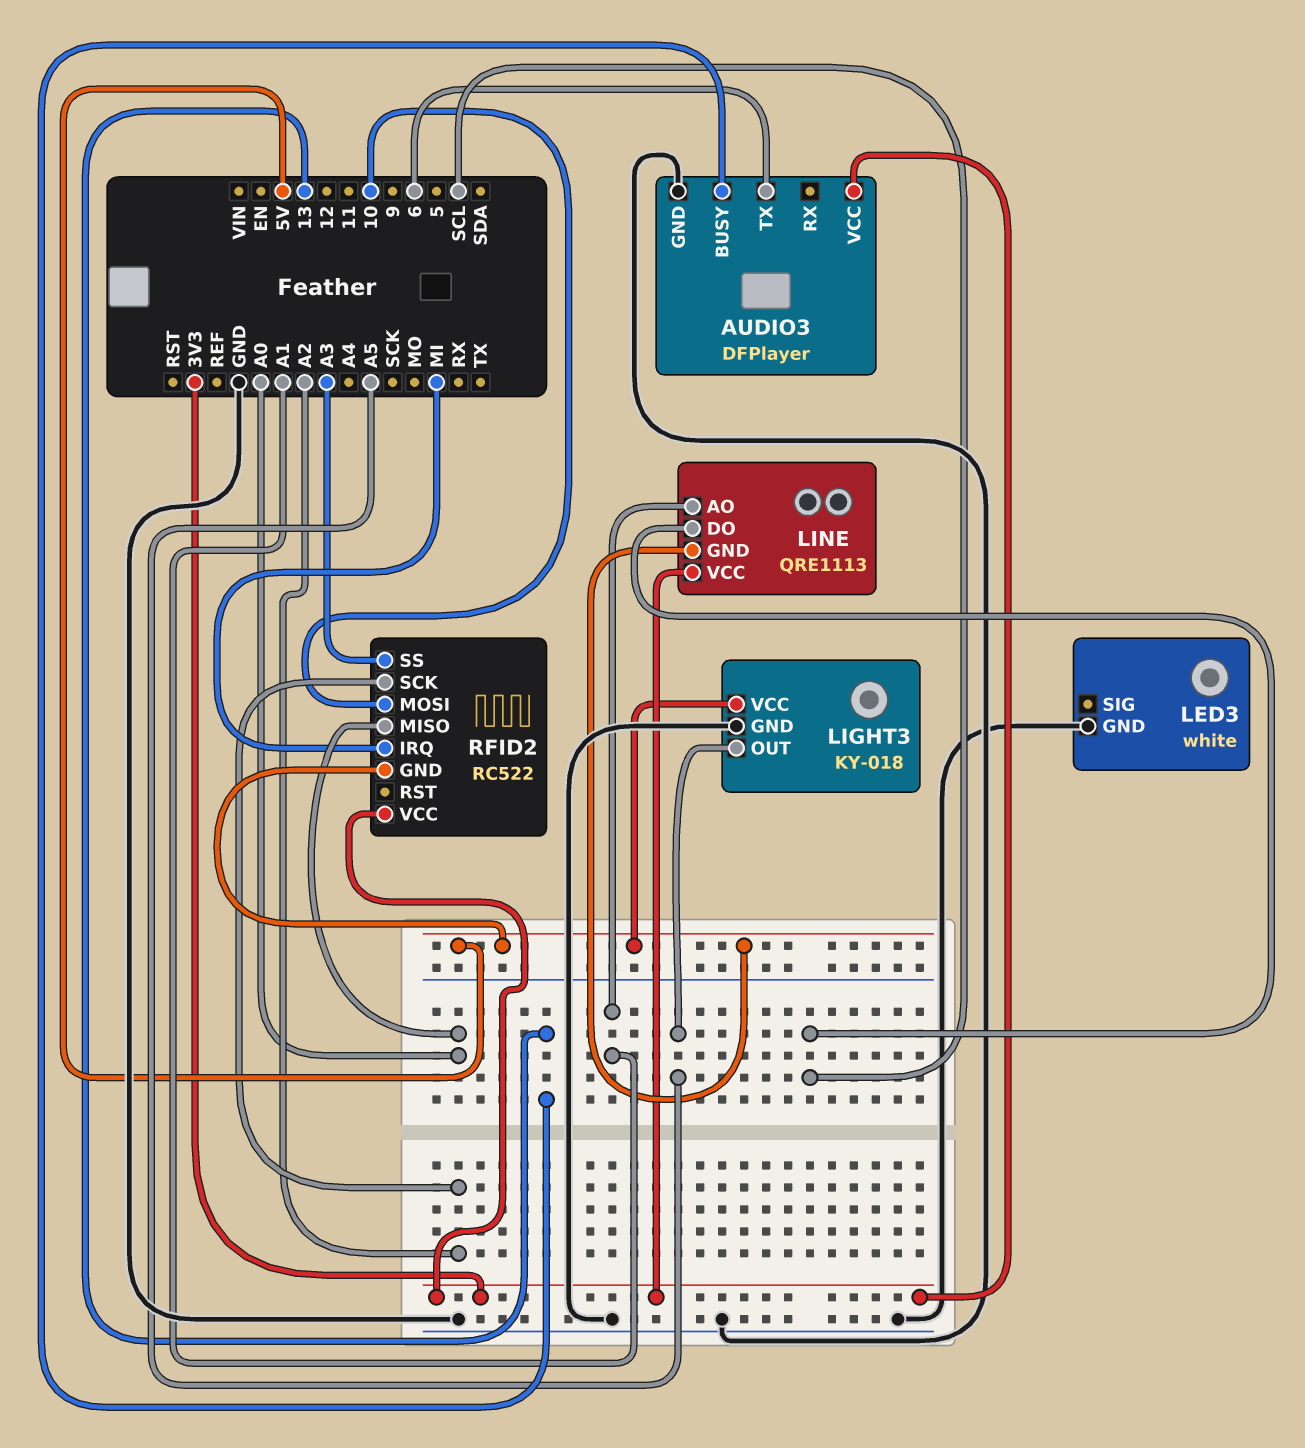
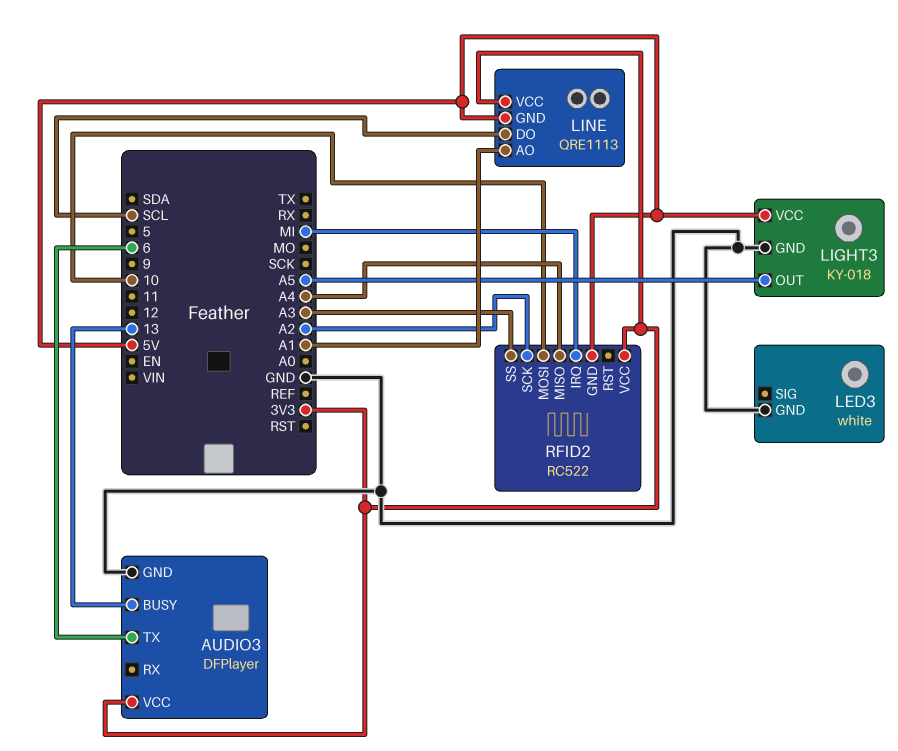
RFID2 pin MISO: A0 -> A4

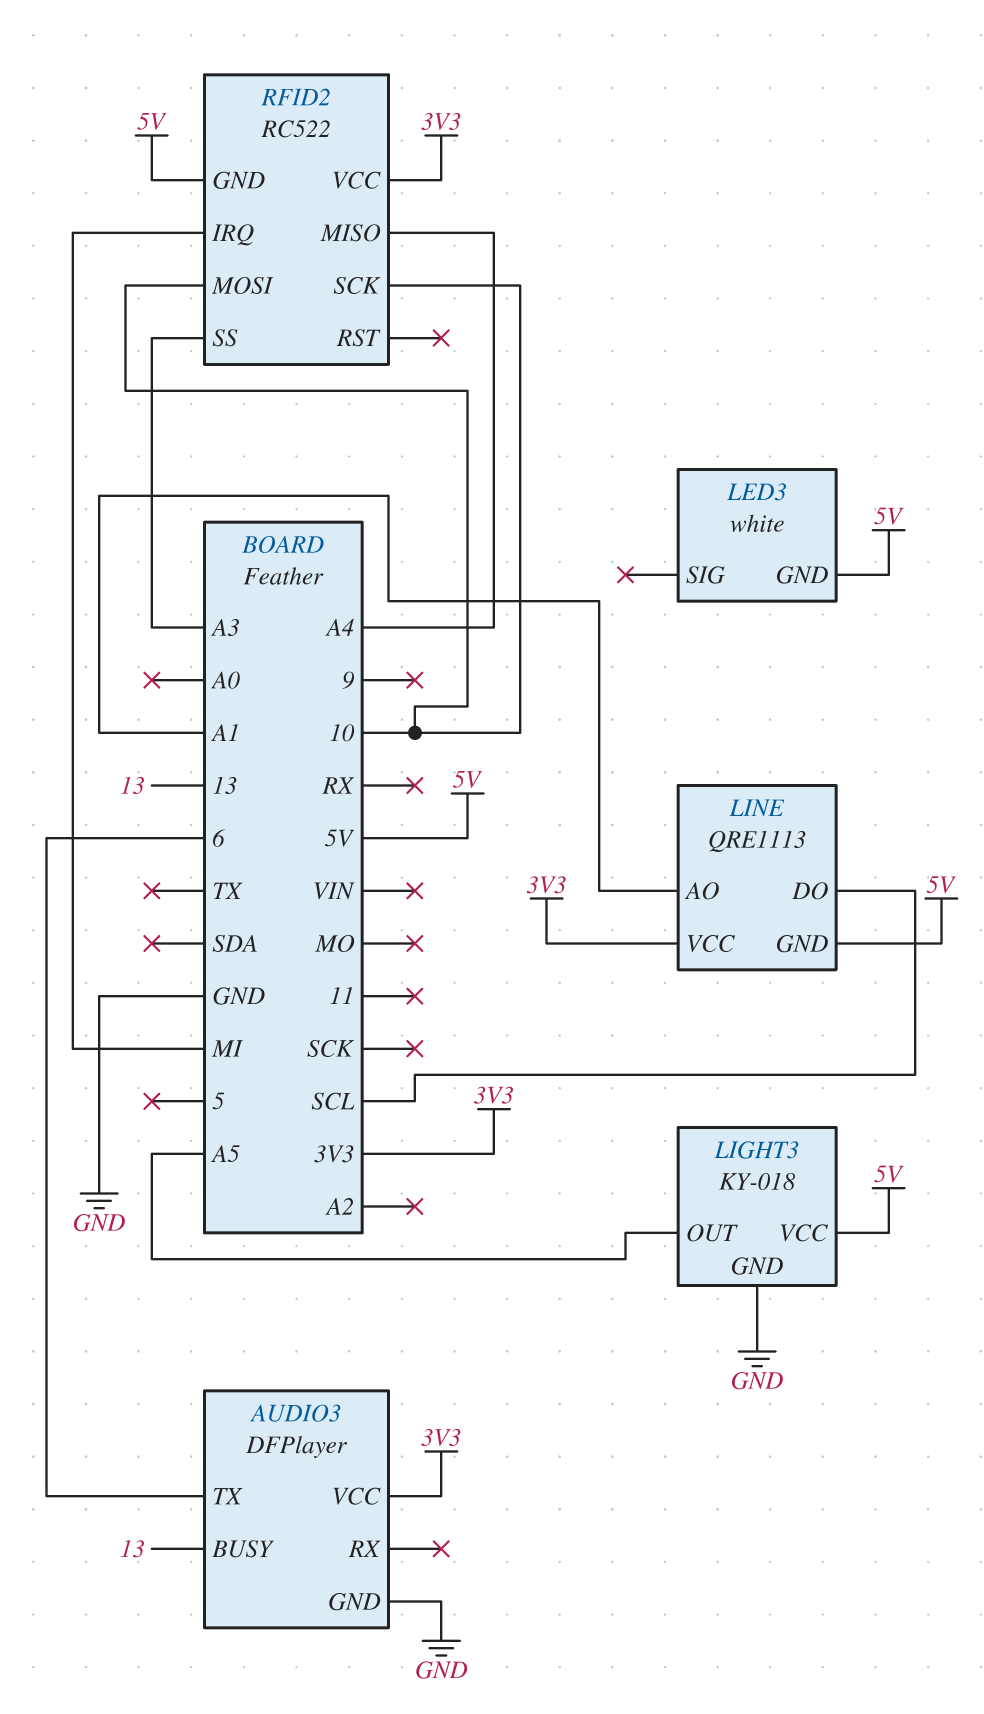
LED3 pin GND: GND -> 5V
RFID2 pin SCK: A2 -> 10

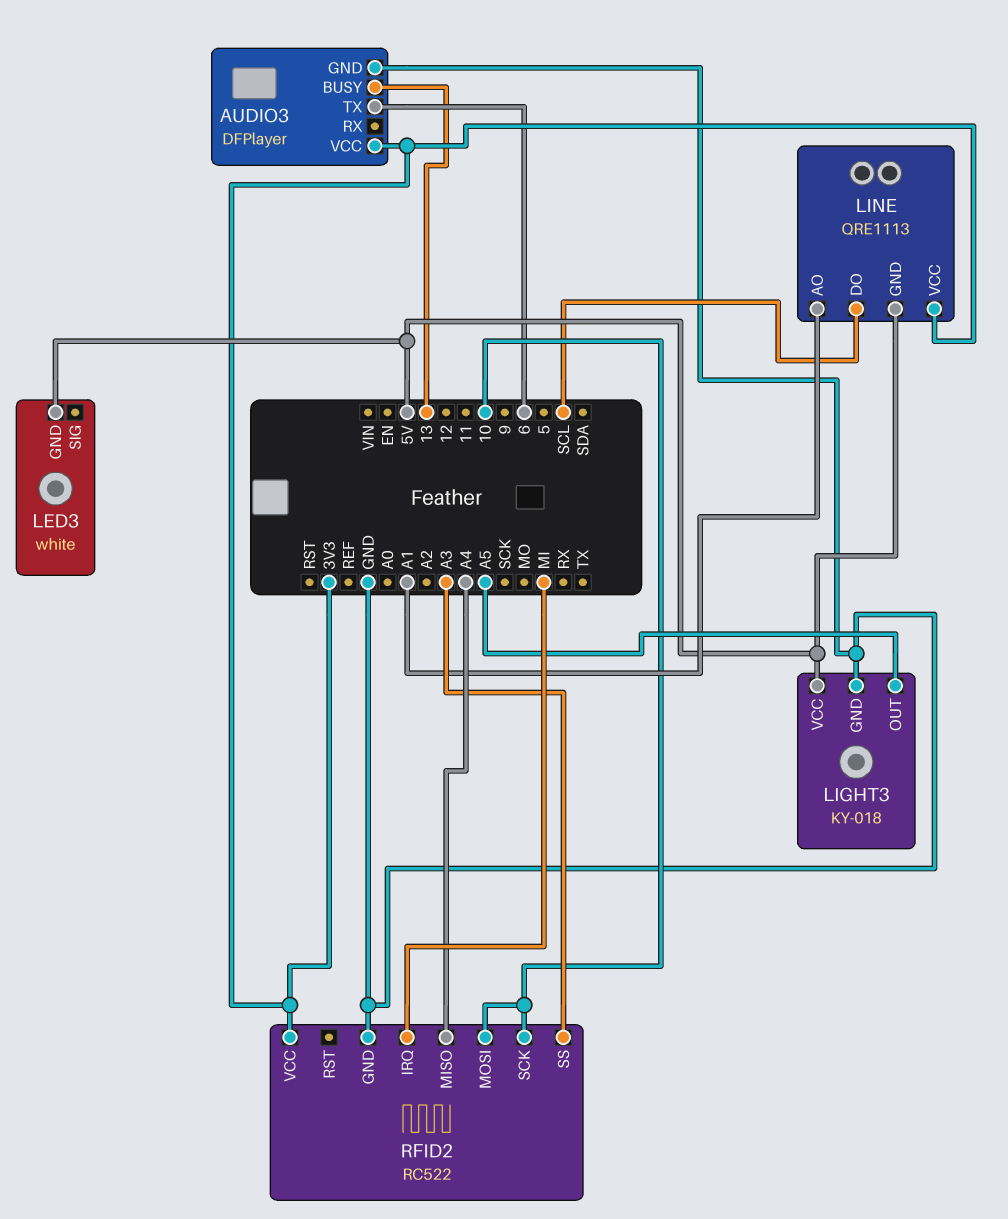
RFID2 pin GND: 5V -> GND

